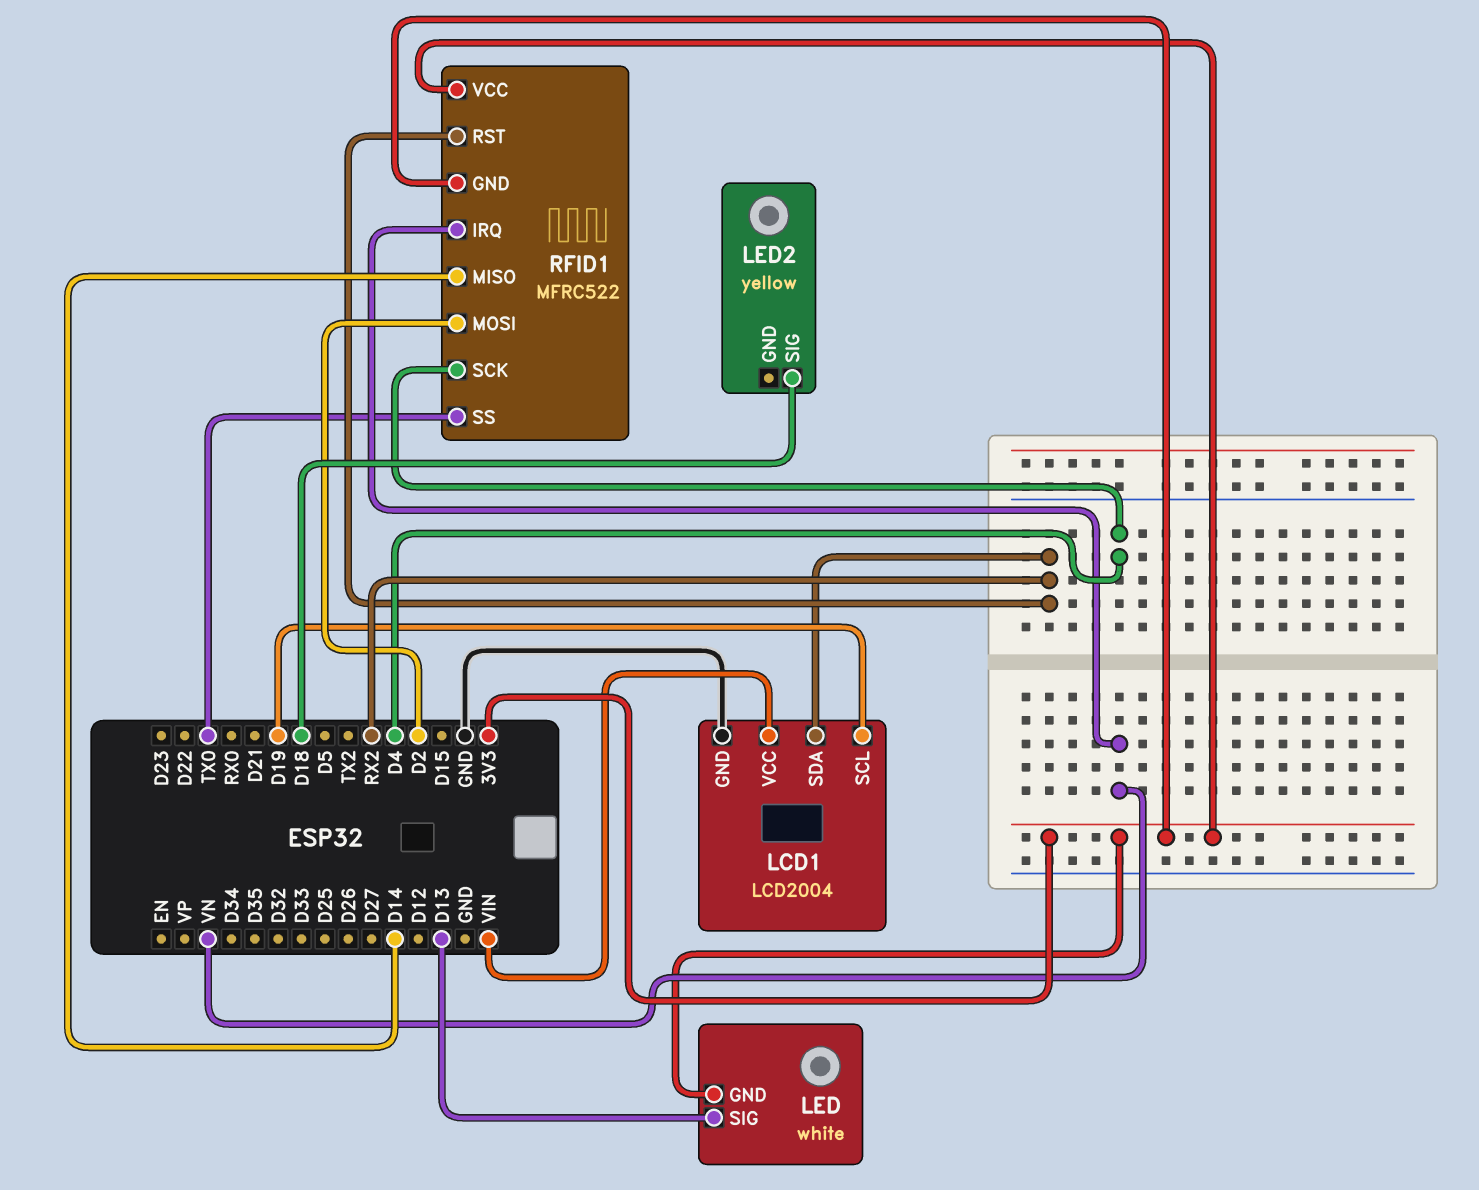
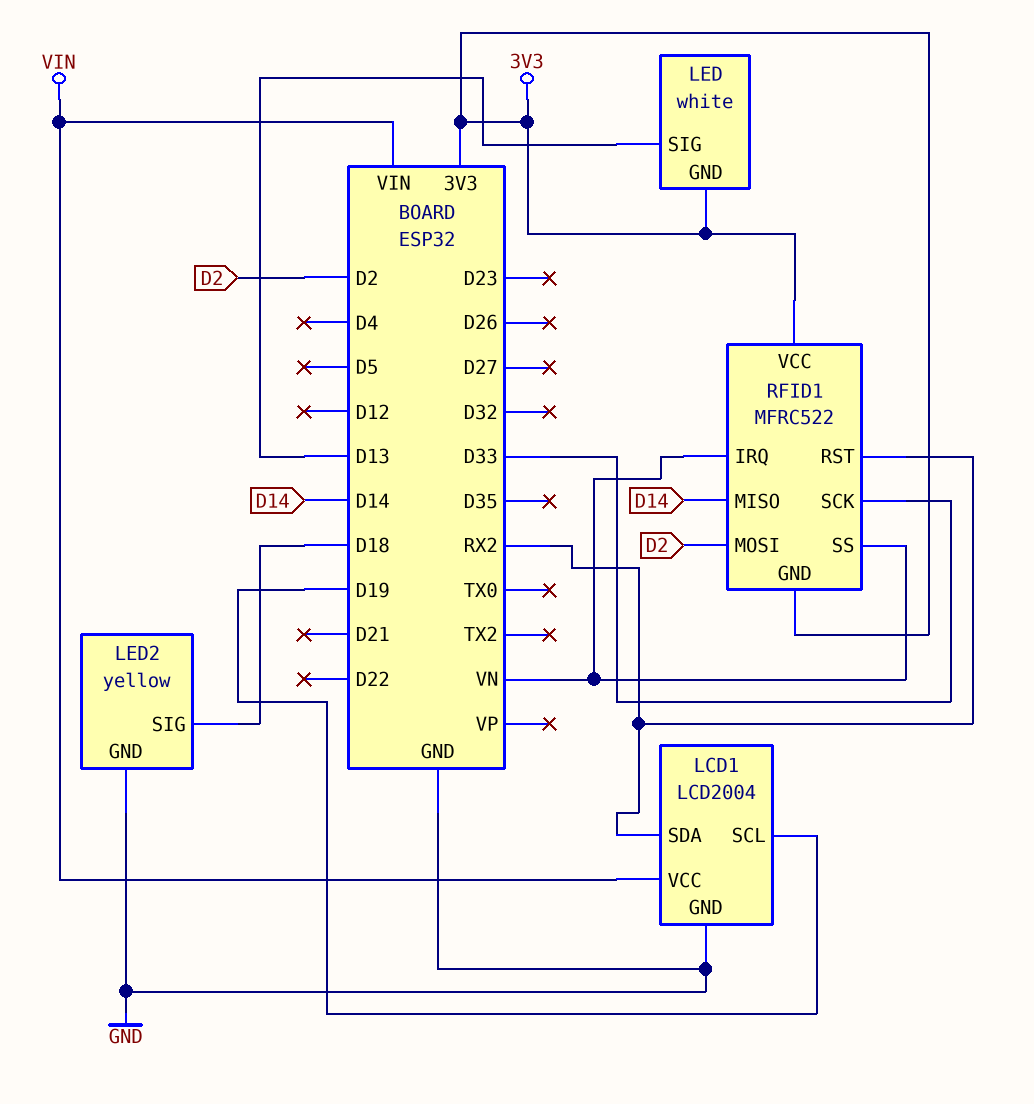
LED2 pin GND: none -> GND
RFID1 pin SCK: D4 -> D33
RFID1 pin SS: TX0 -> VN

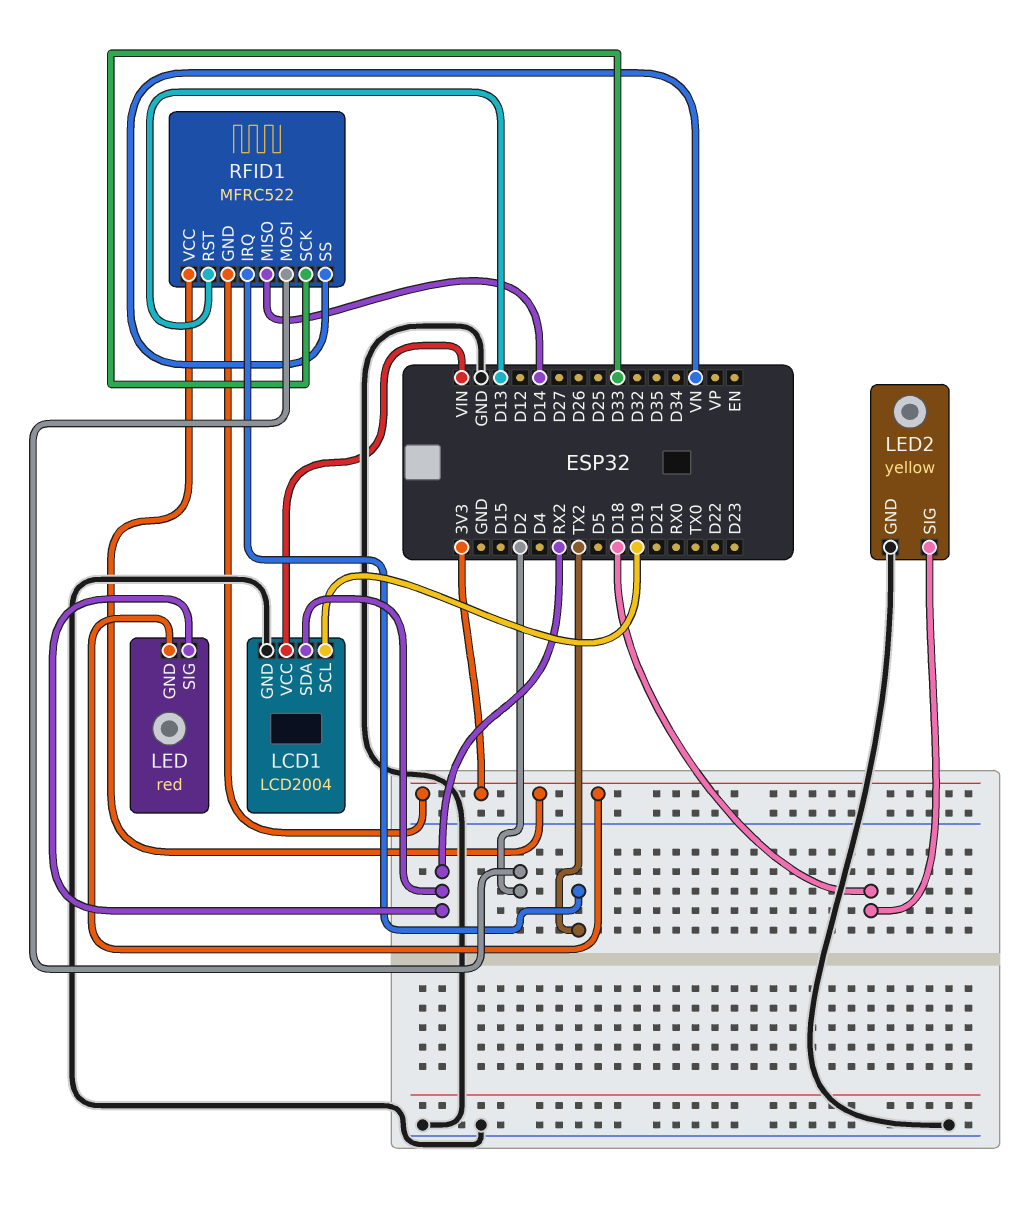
LED: white -> red
LED pin SIG: D13 -> RX2
RFID1 pin IRQ: VN -> TX2
RFID1 pin RST: RX2 -> D13

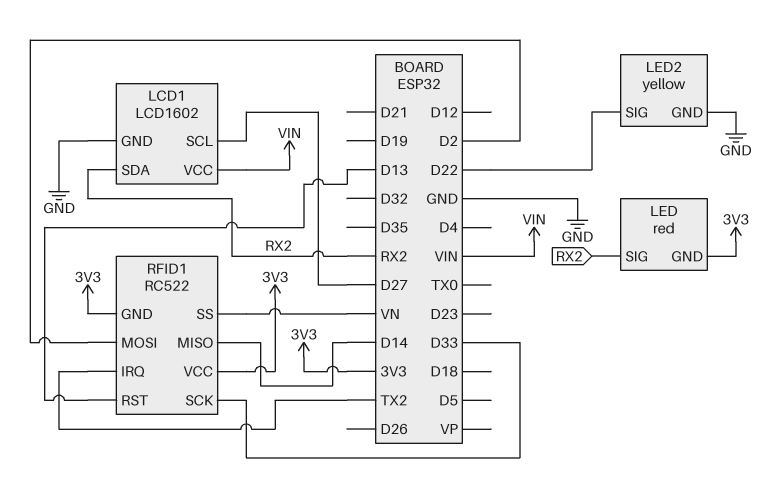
LCD1: LCD2004 -> LCD1602
LCD1 pin SCL: D19 -> D27
LED2 pin SIG: D18 -> D22
RFID1: MFRC522 -> RC522

